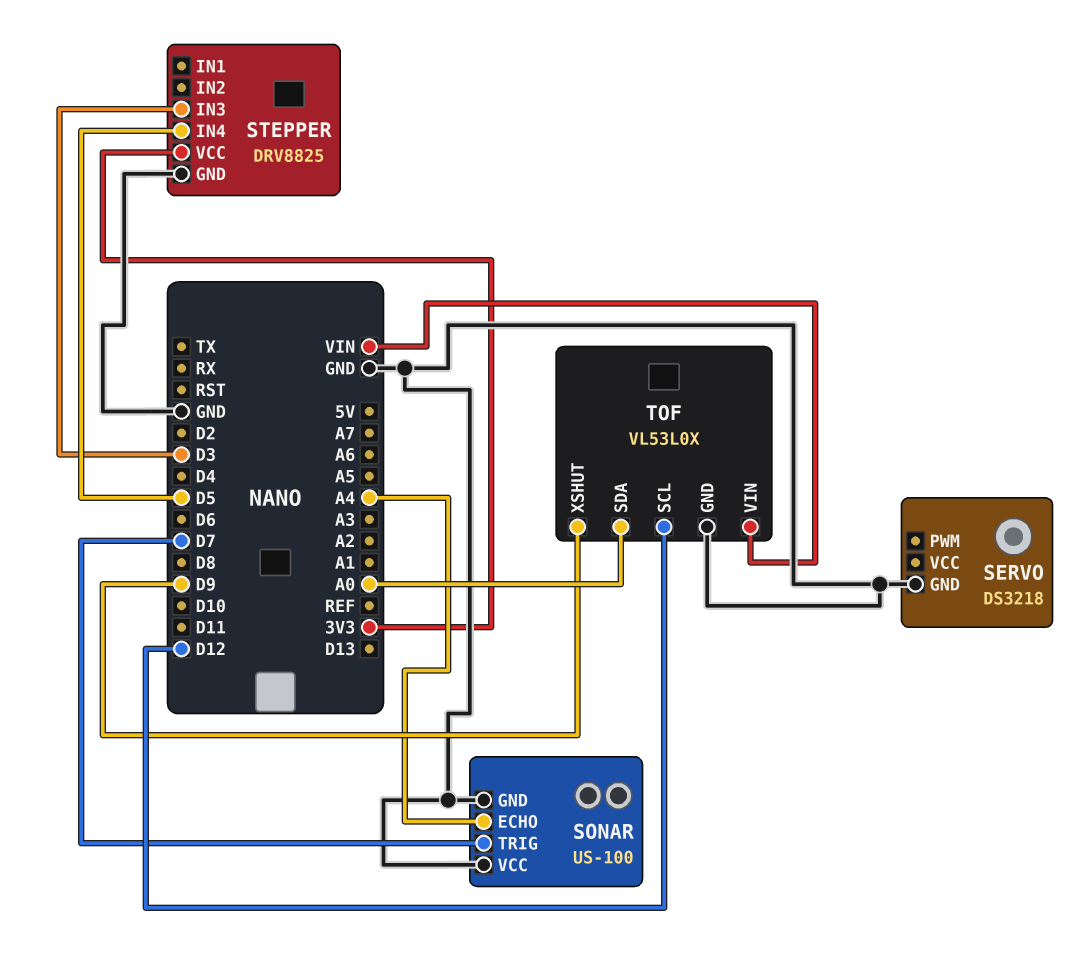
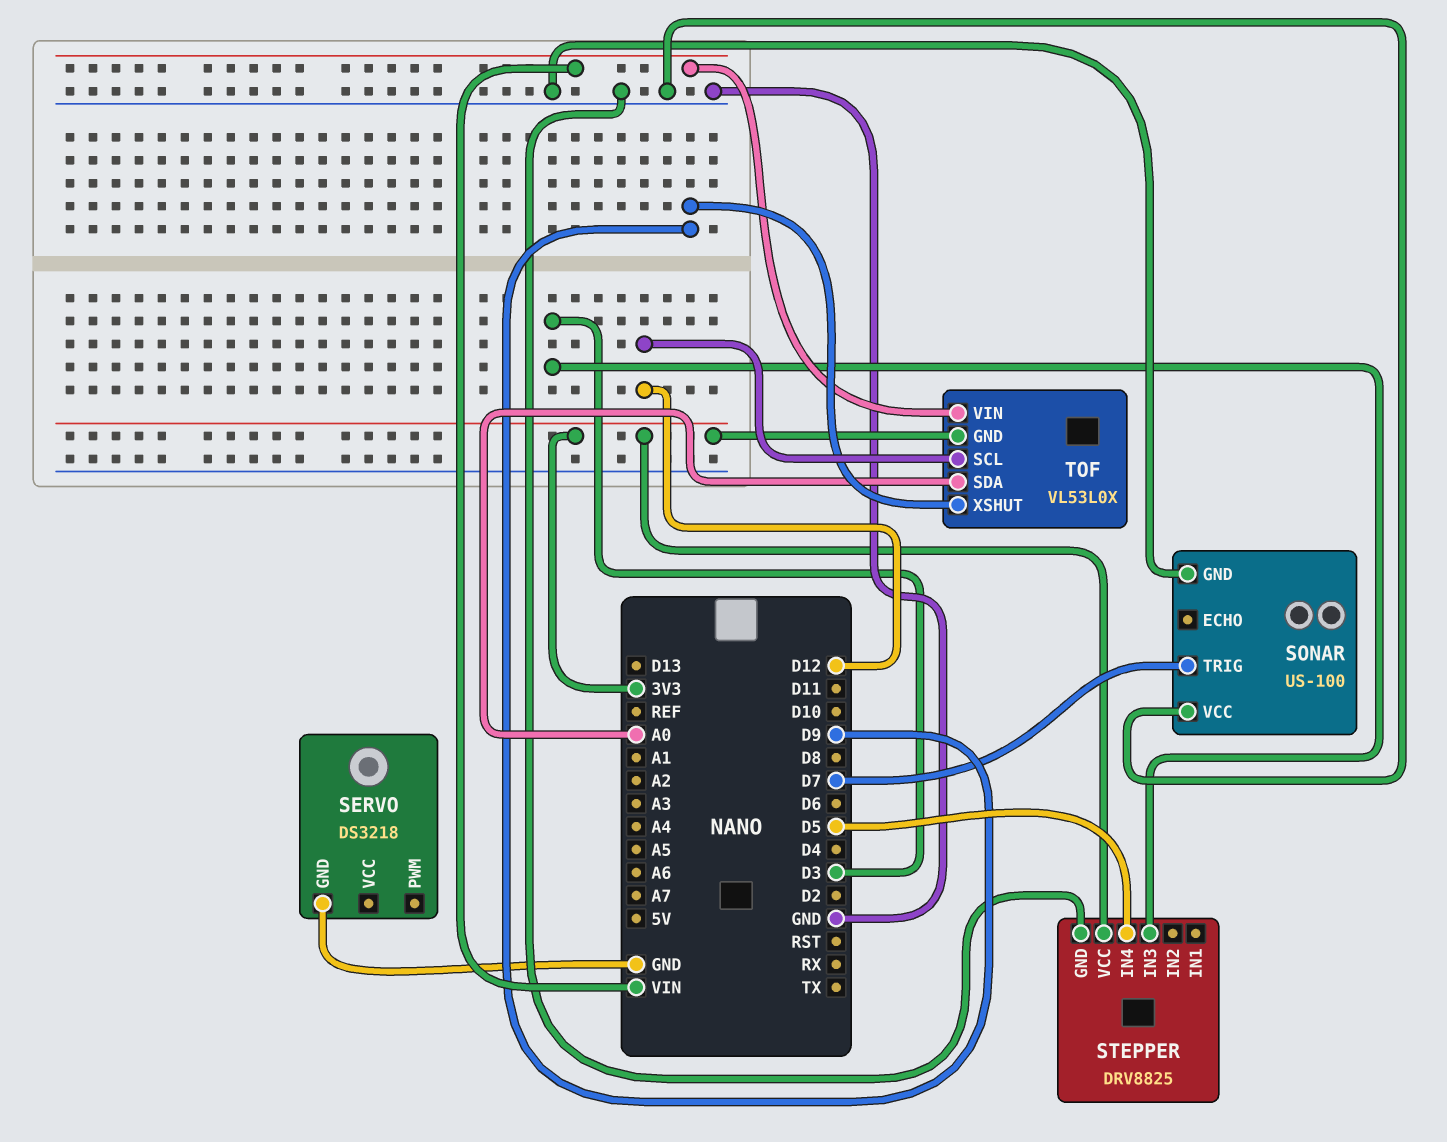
SONAR pin ECHO: A4 -> none
TOF pin GND: GND -> 3V3

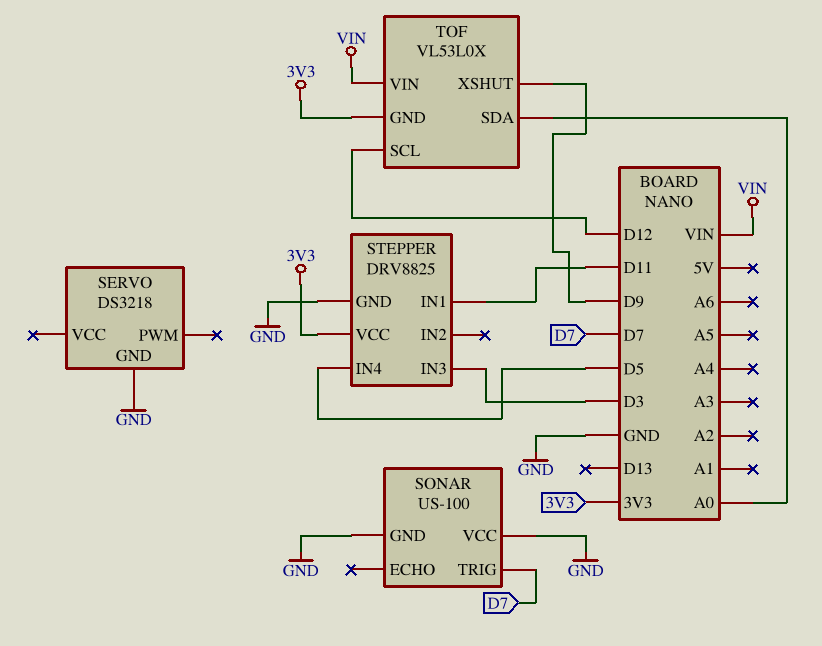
STEPPER pin IN1: none -> D11

